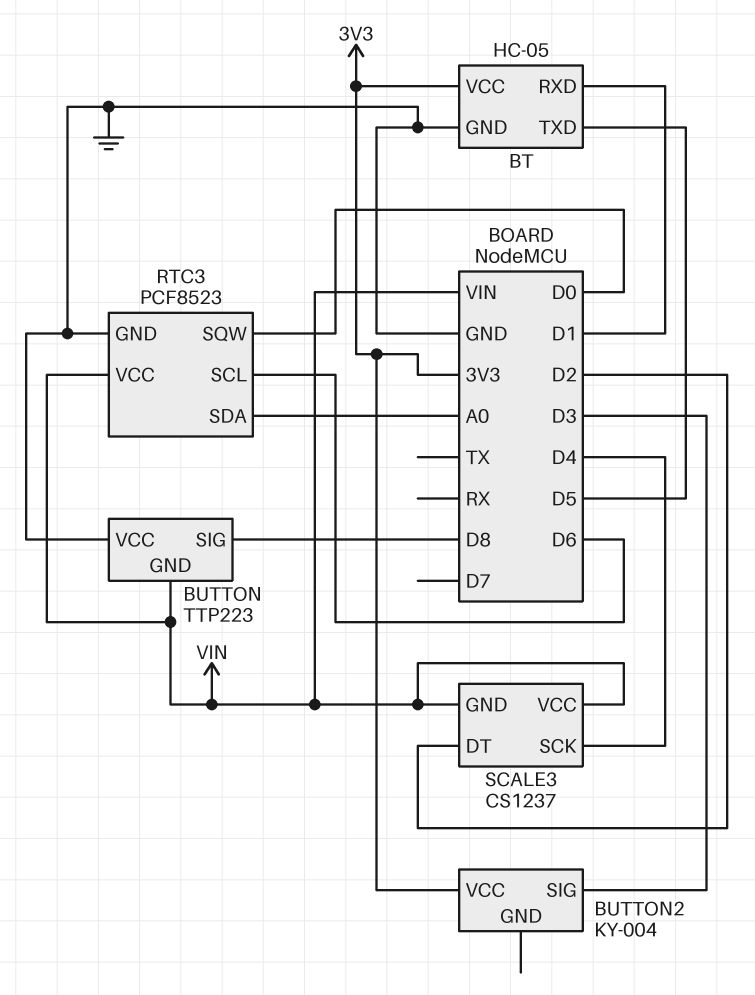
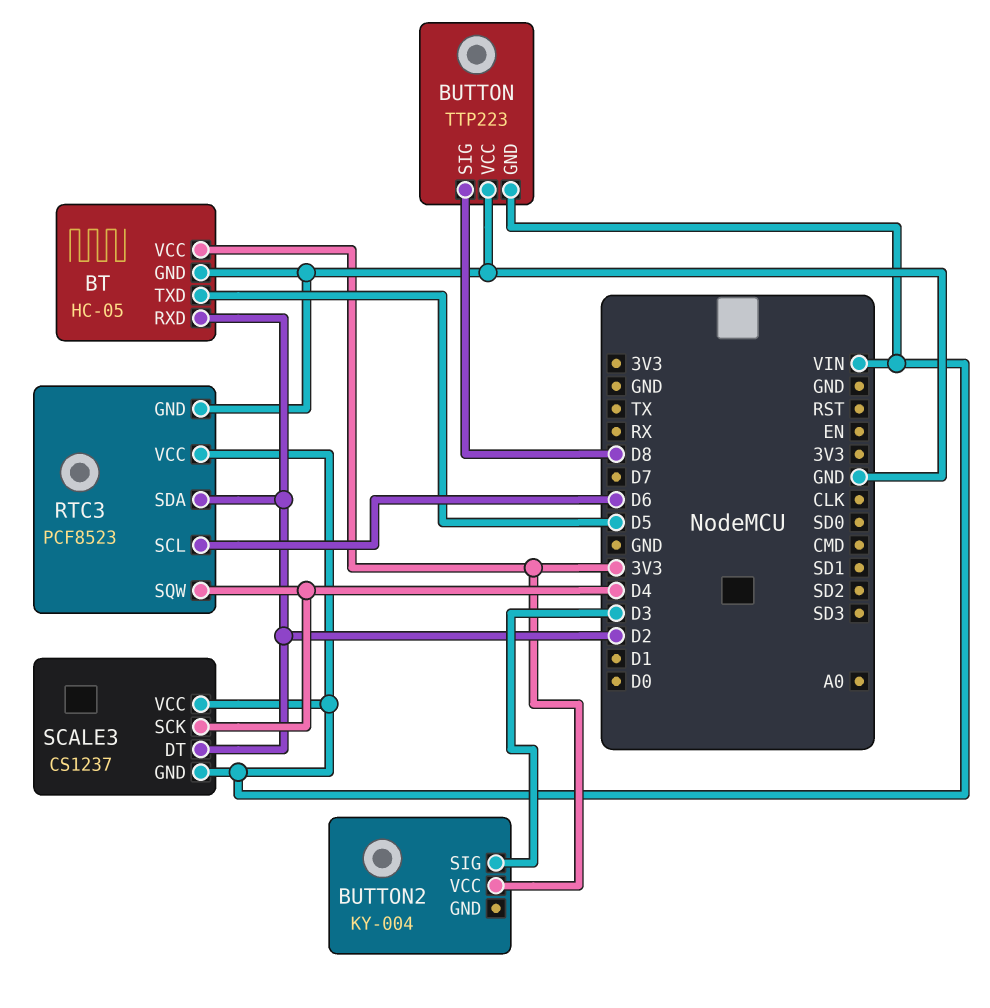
BT pin RXD: D1 -> D2
RTC3 pin SDA: A0 -> D2
RTC3 pin SQW: D0 -> D4

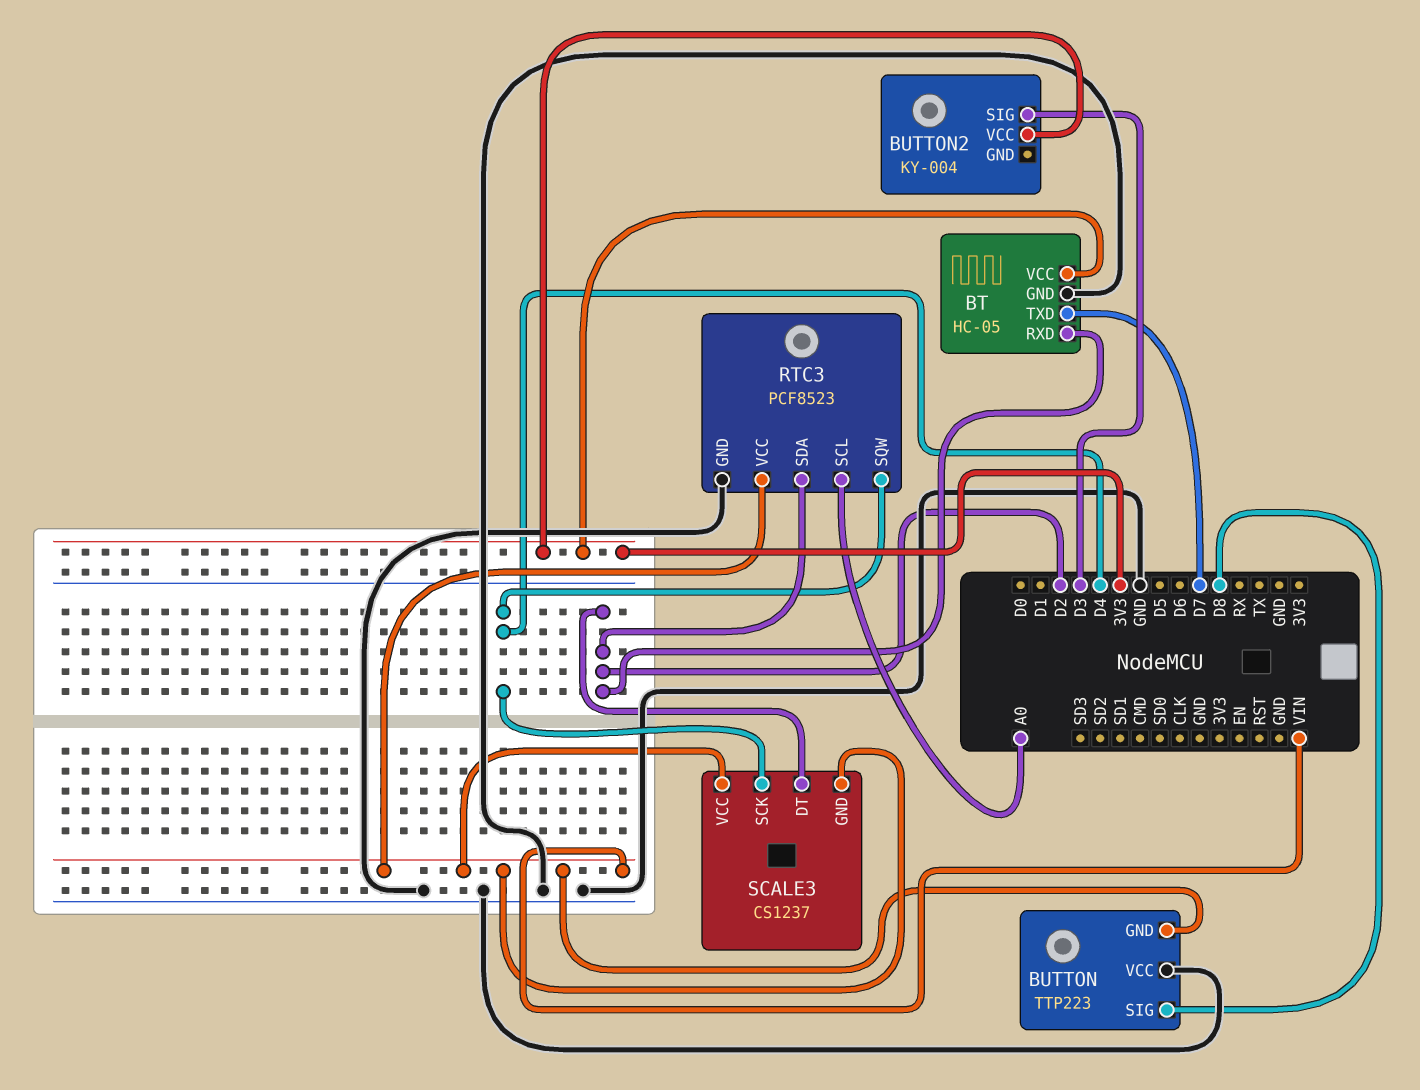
BT pin TXD: D5 -> D7
RTC3 pin SCL: D6 -> A0

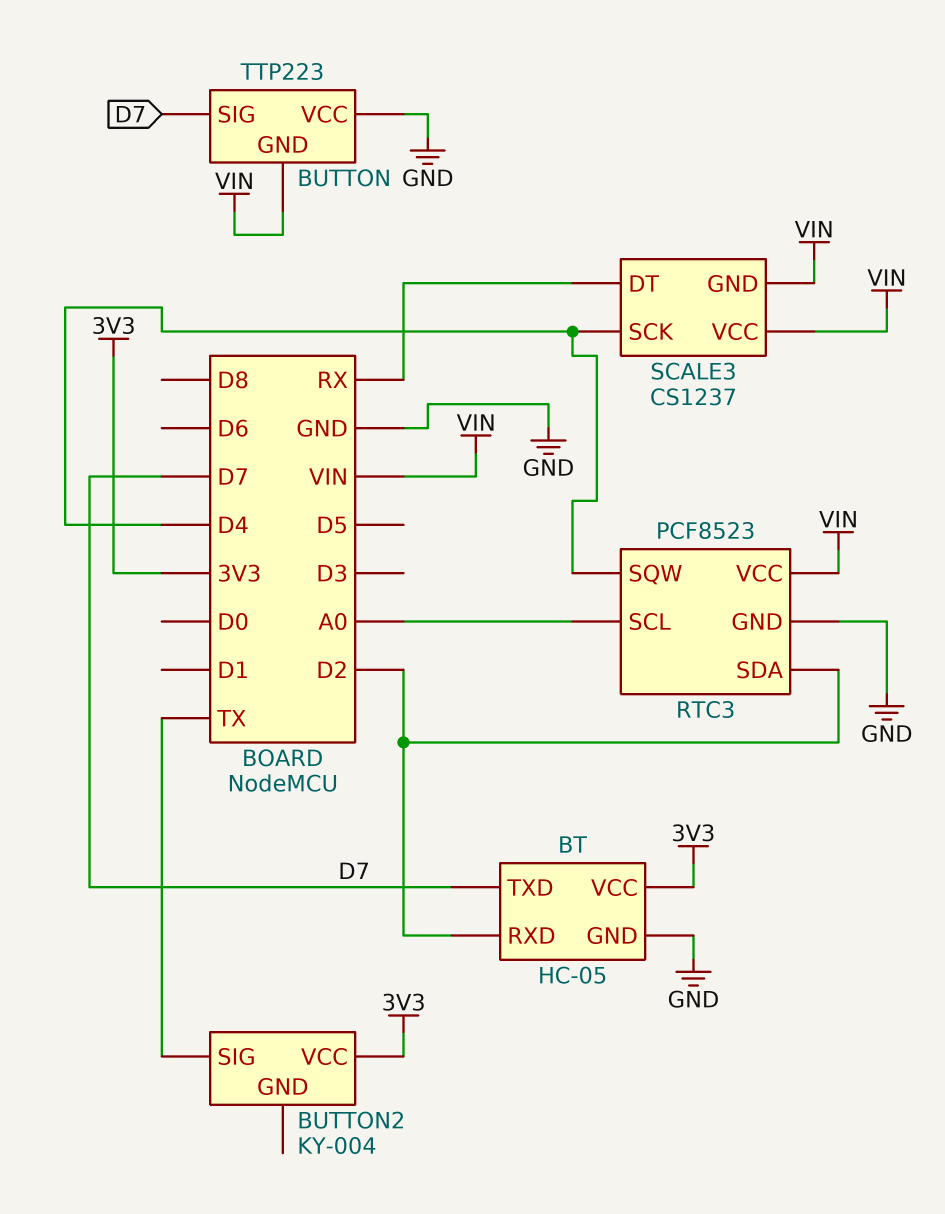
BUTTON pin SIG: D8 -> D7
BUTTON2 pin SIG: D3 -> TX
SCALE3 pin DT: D2 -> RX

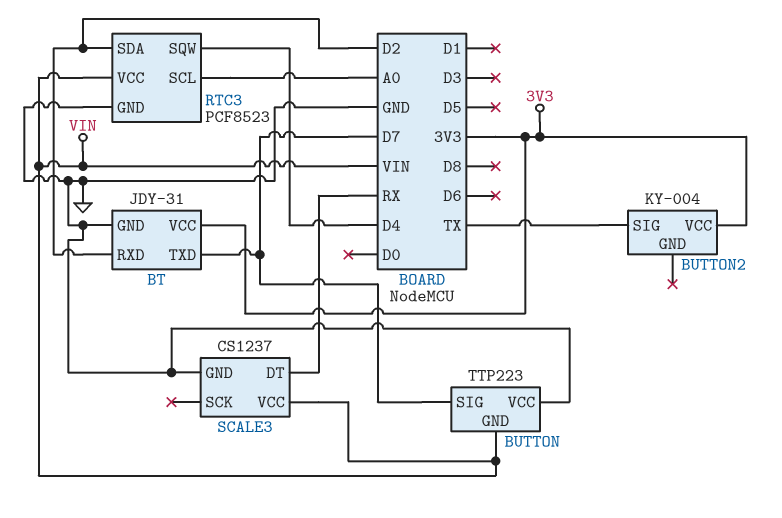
BT: HC-05 -> JDY-31
SCALE3 pin GND: VIN -> GND
SCALE3 pin SCK: D4 -> none

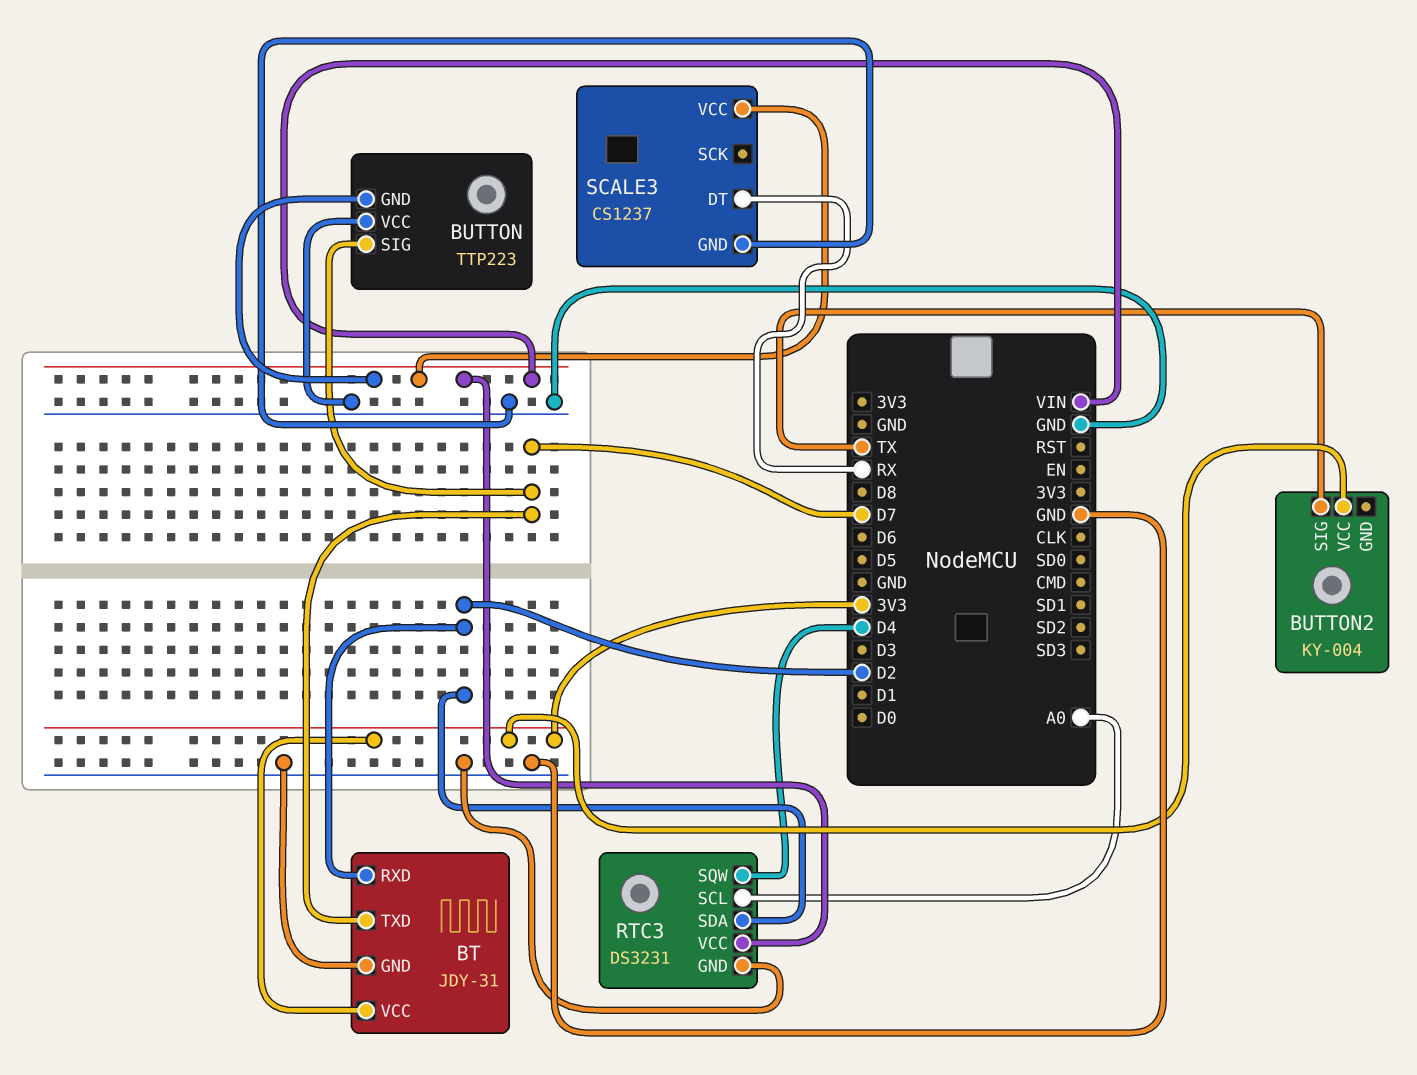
RTC3: PCF8523 -> DS3231

